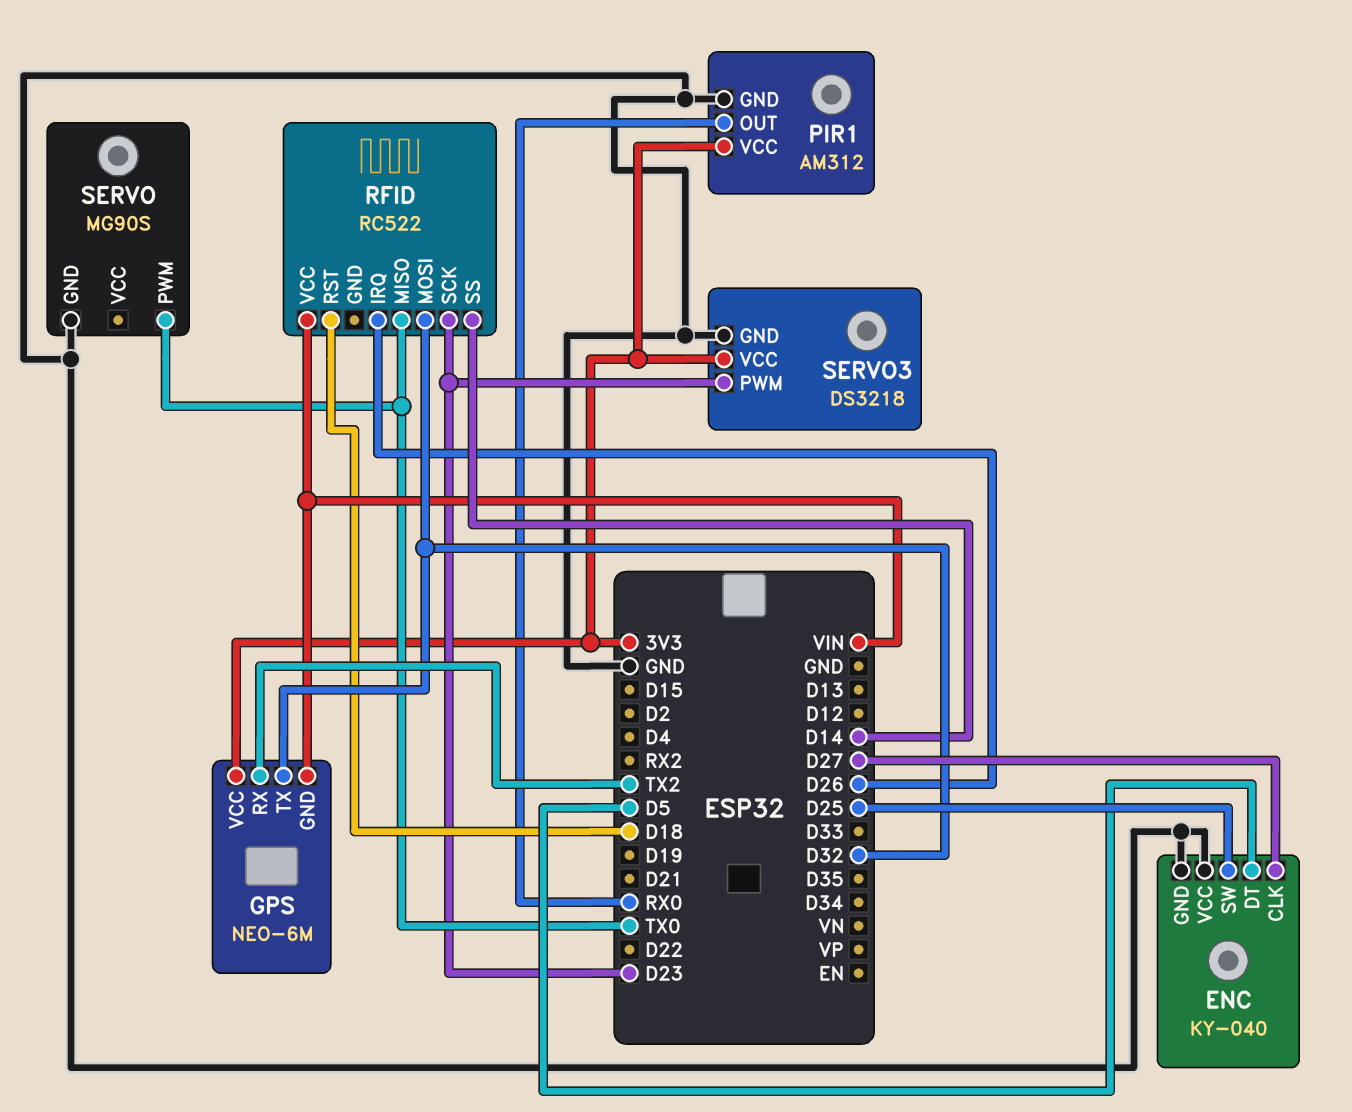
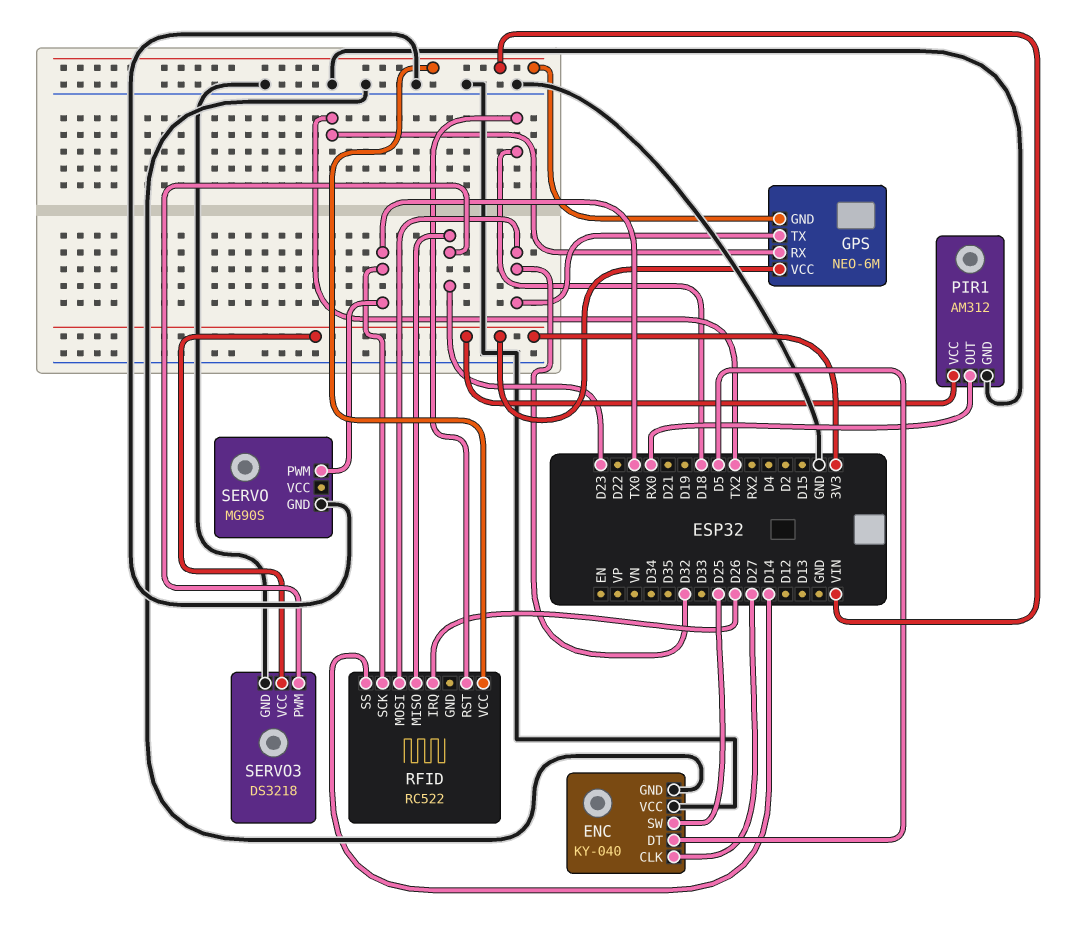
RFID pin MISO: TX0 -> D23
RFID pin SCK: D23 -> TX0

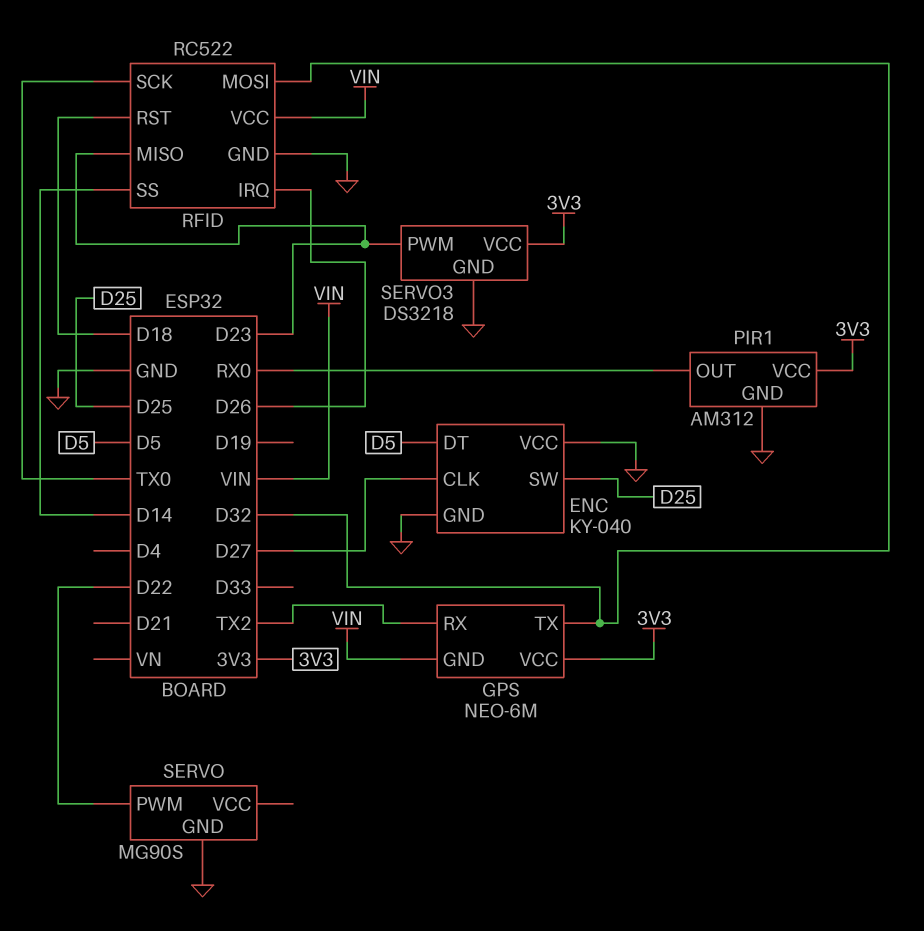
RFID pin GND: none -> GND
SERVO pin PWM: TX0 -> D22

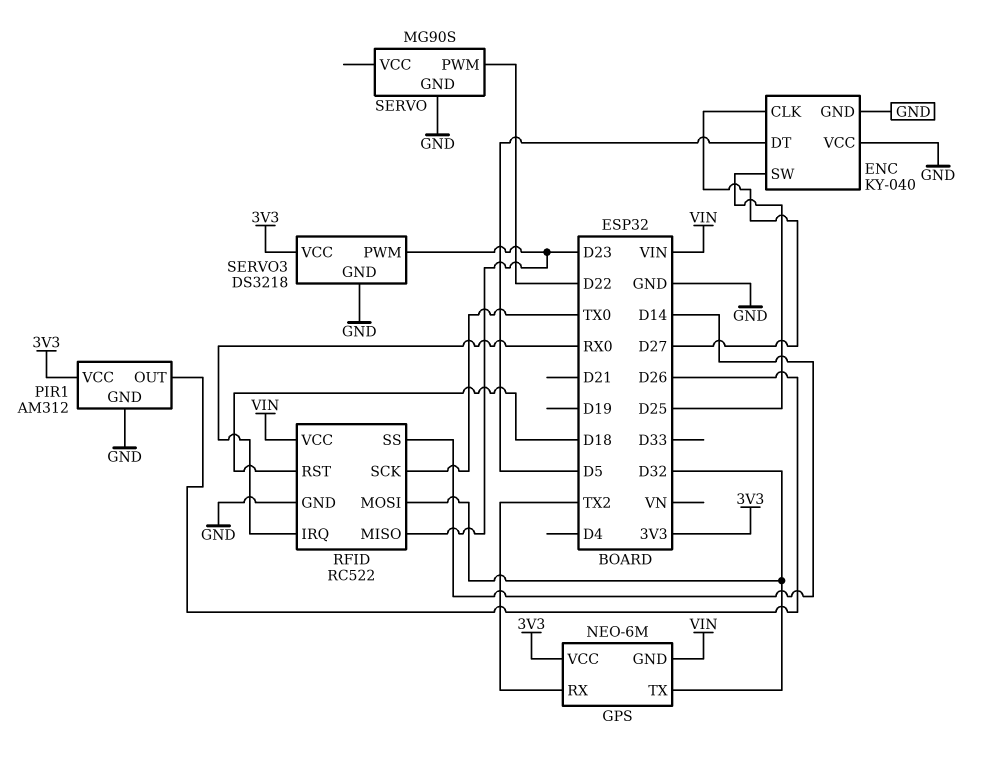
PIR1 pin OUT: RX0 -> D26
RFID pin IRQ: D26 -> RX0

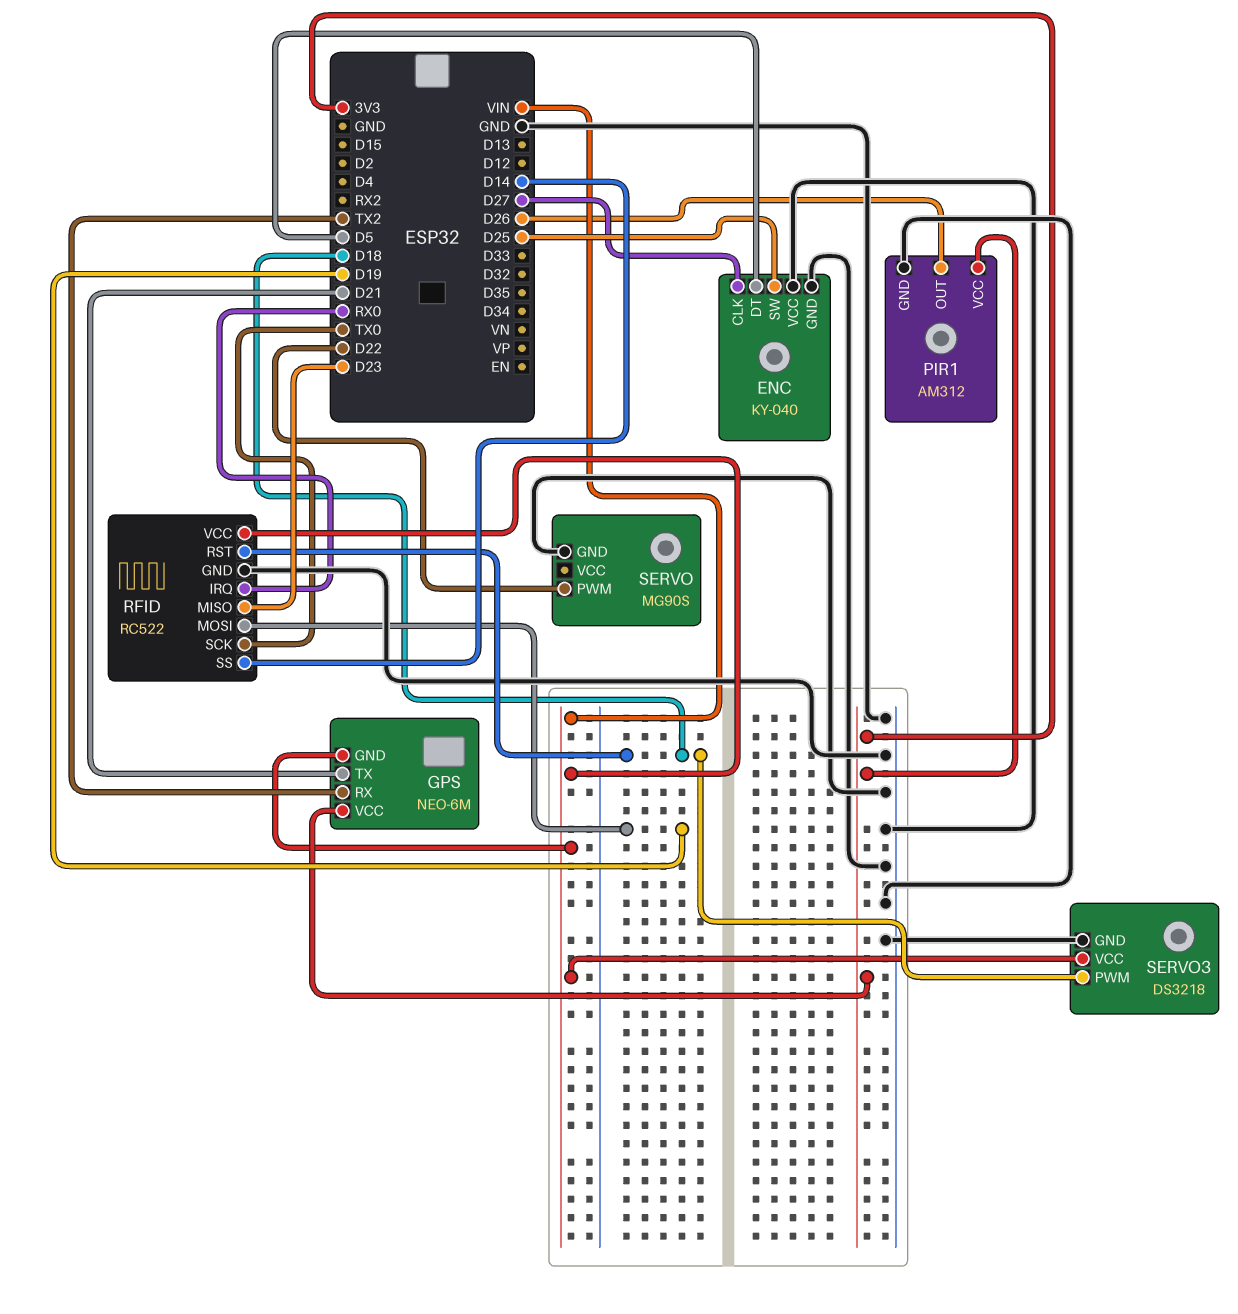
GPS pin TX: D32 -> D21
RFID pin MOSI: D32 -> D19
SERVO3 pin PWM: D23 -> D18
SERVO3 pin VCC: 3V3 -> VIN

